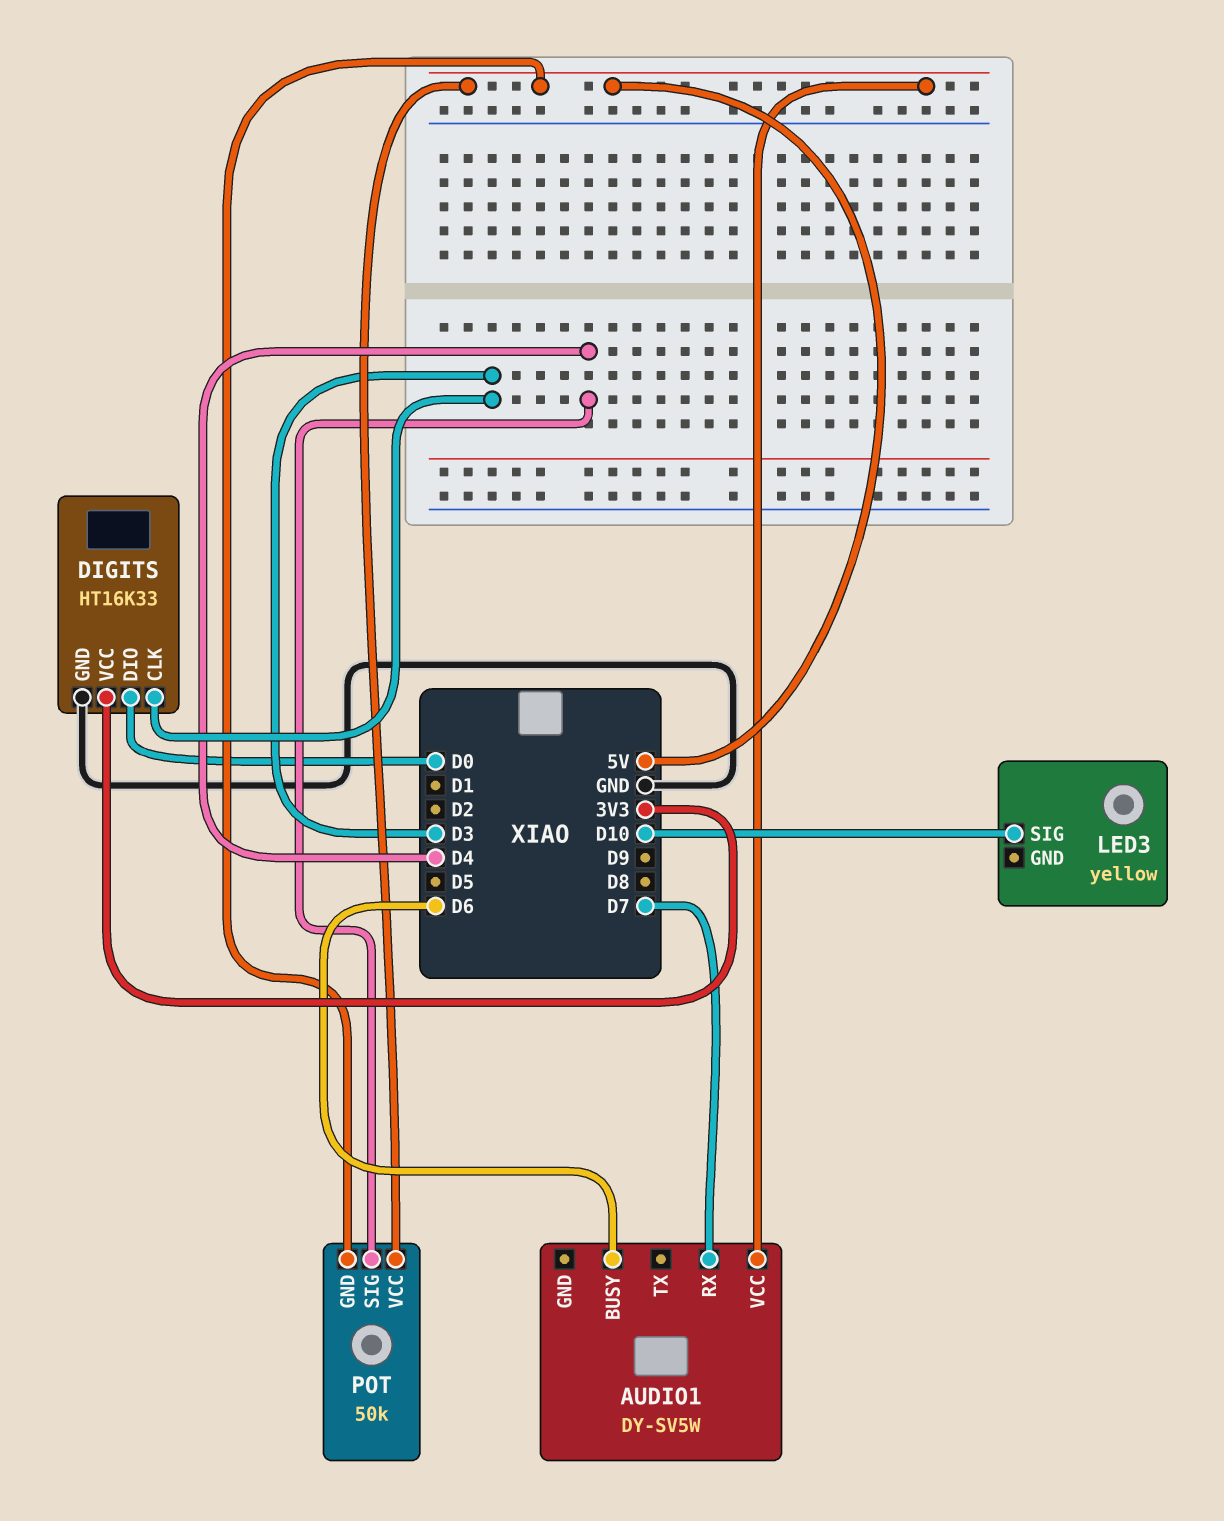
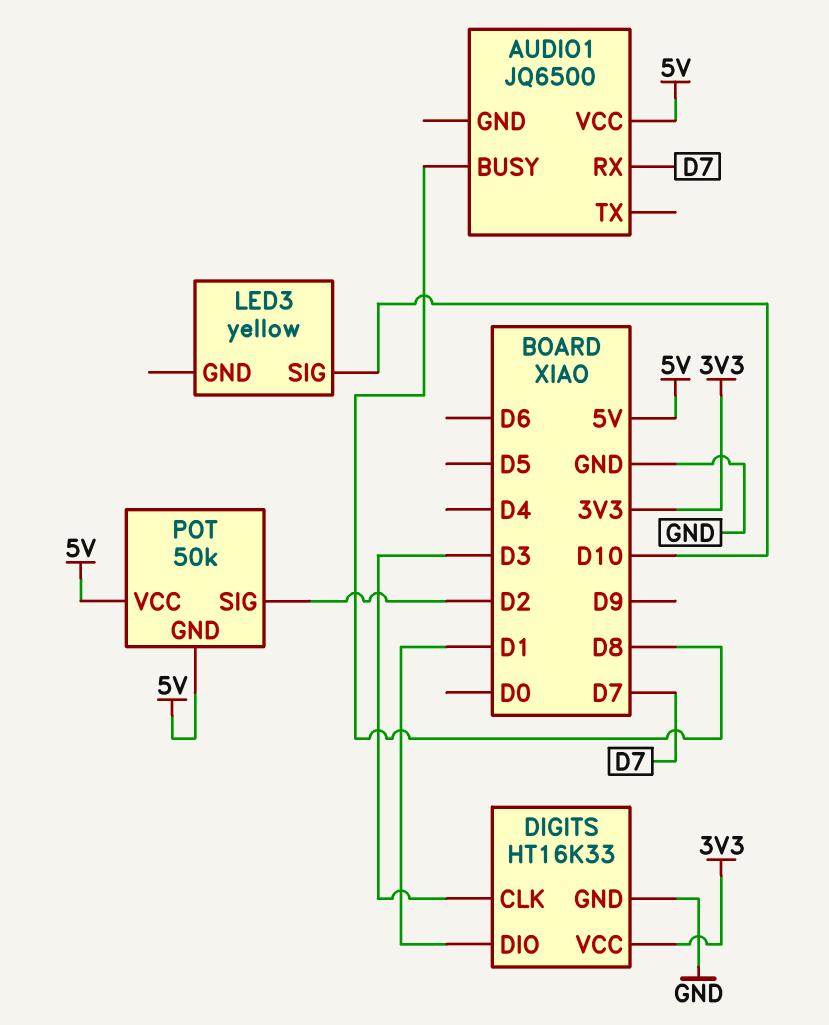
AUDIO1: DY-SV5W -> JQ6500
AUDIO1 pin BUSY: D6 -> D8
DIGITS pin DIO: D0 -> D1
POT pin SIG: D4 -> D2

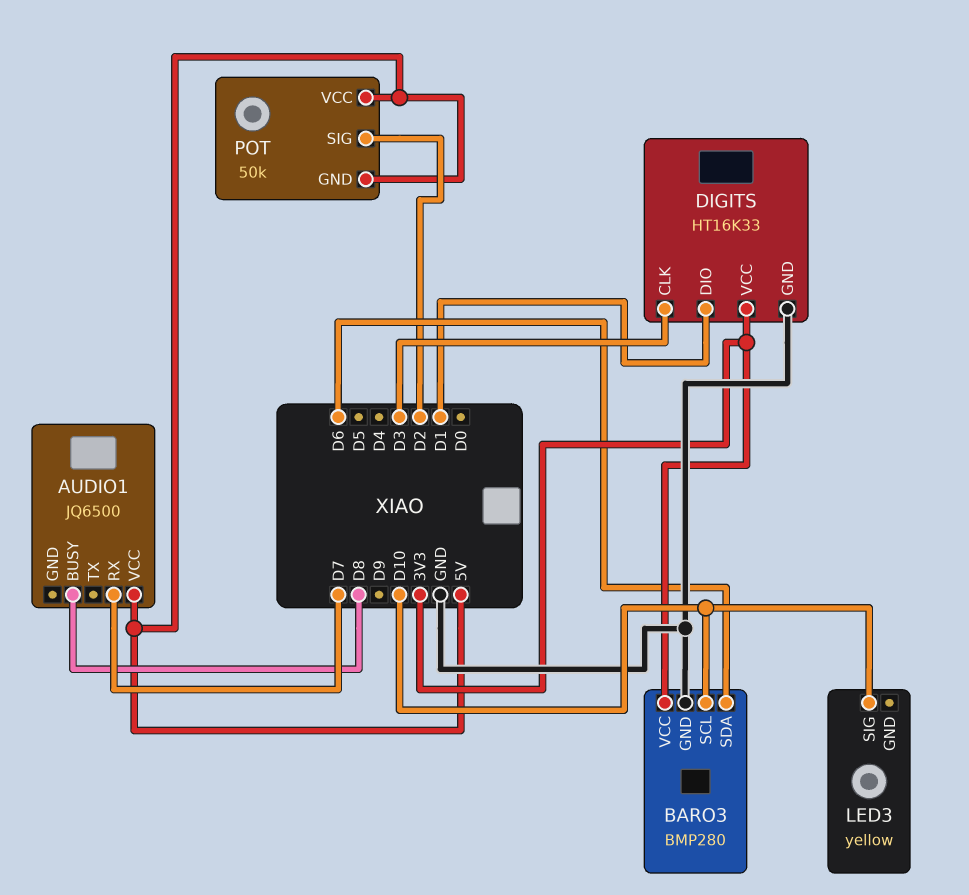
BARO3: none -> BMP280
BARO3 pin GND: none -> GND
BARO3 pin SCL: none -> D10
BARO3 pin SDA: none -> D6
BARO3 pin VCC: none -> 3V3

